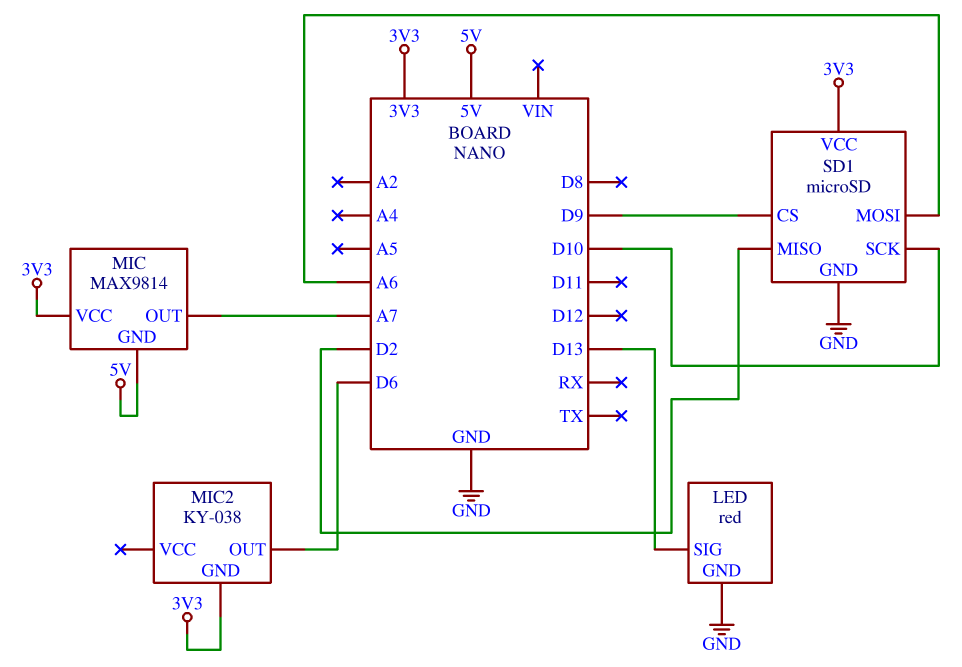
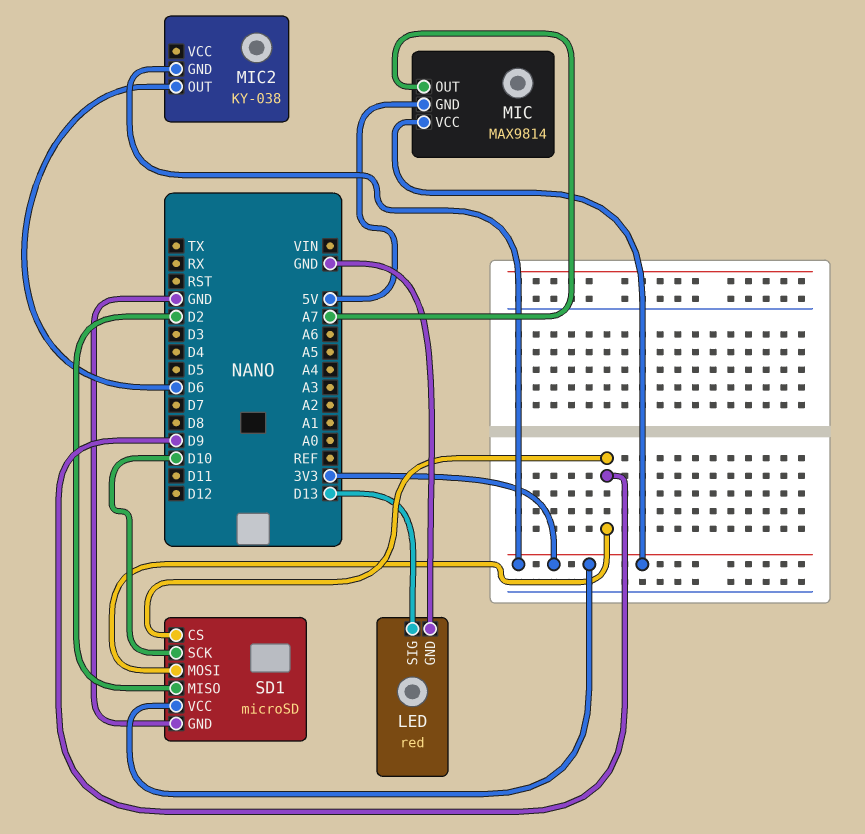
SD1 pin MOSI: A6 -> D9

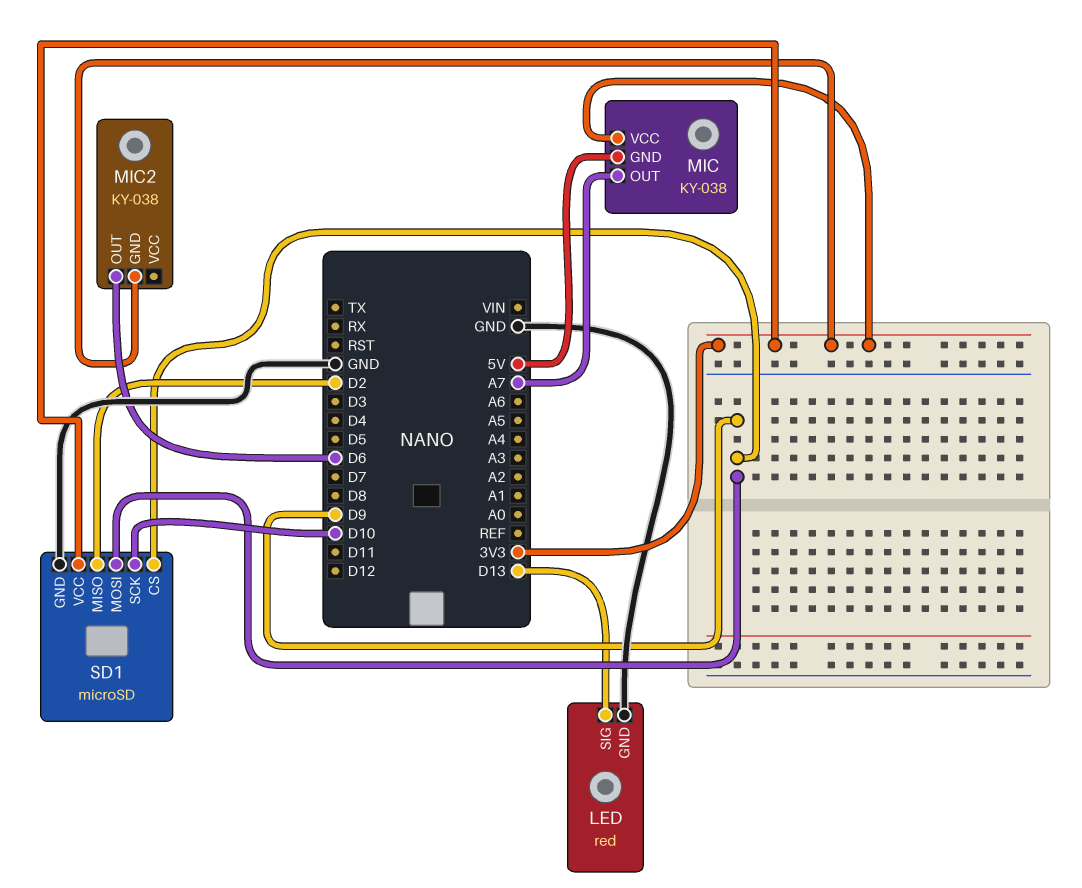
MIC: MAX9814 -> KY-038

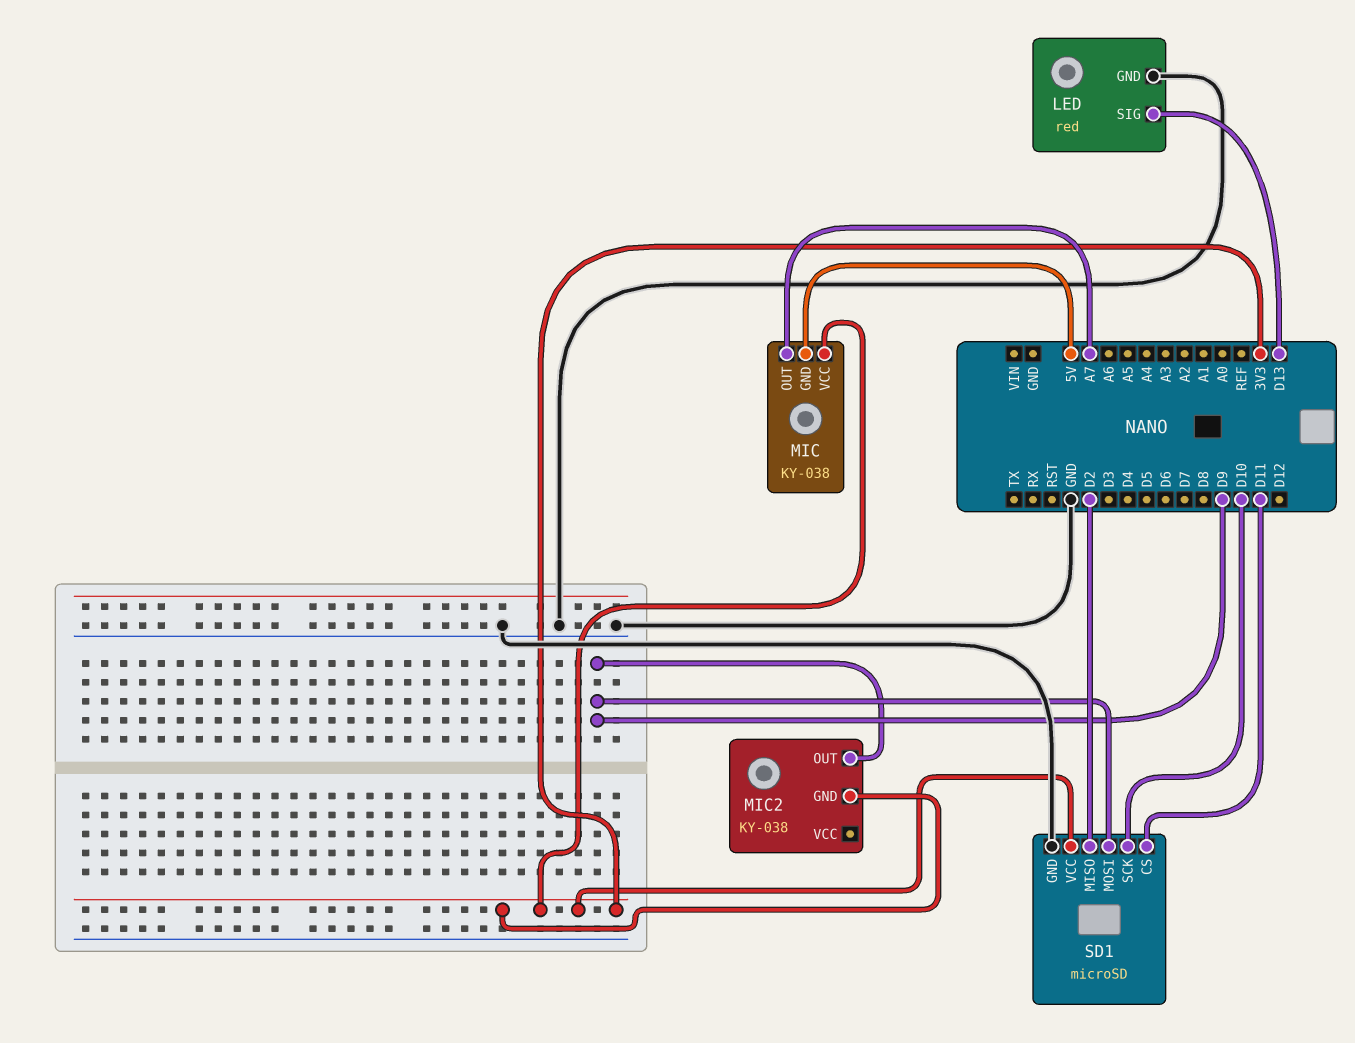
MIC2 pin OUT: D6 -> D9
SD1 pin CS: D9 -> D11

